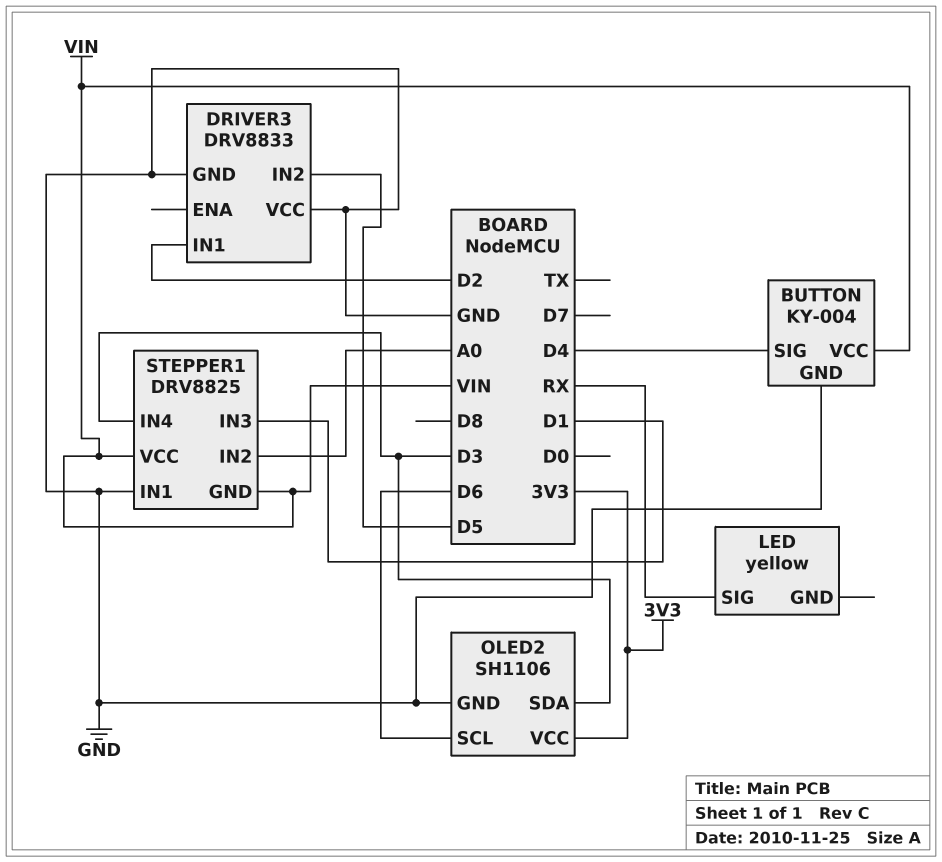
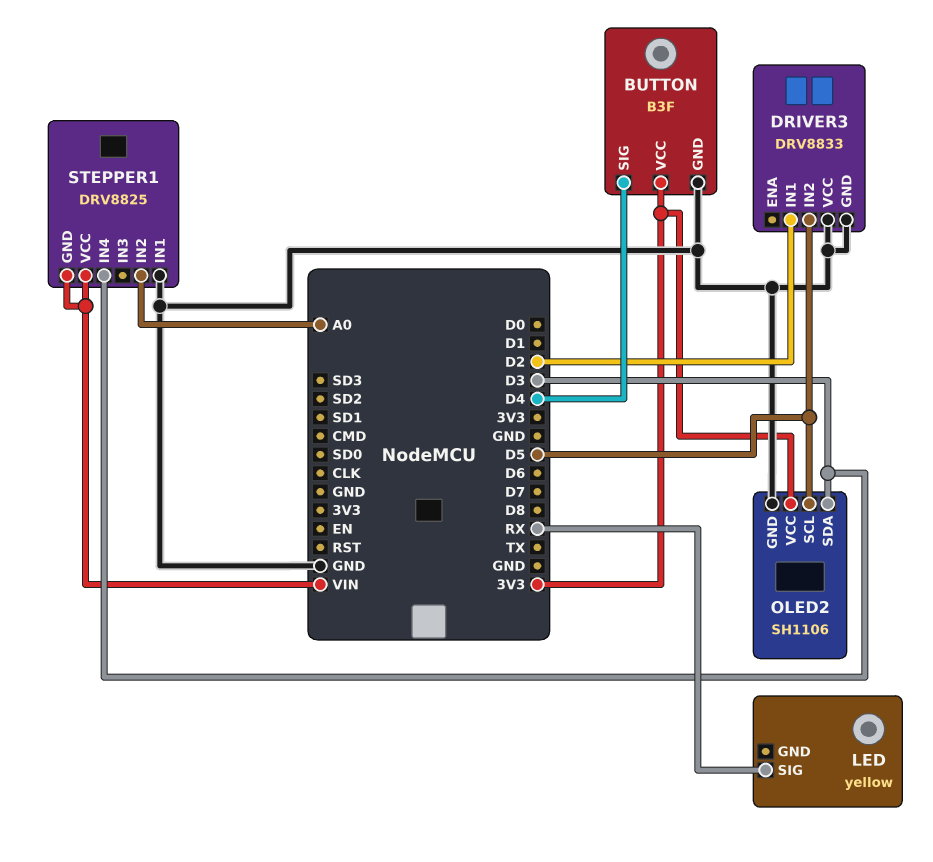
BUTTON: KY-004 -> B3F
BUTTON pin VCC: VIN -> 3V3
OLED2 pin SCL: D6 -> D5
STEPPER1 pin IN3: D1 -> none

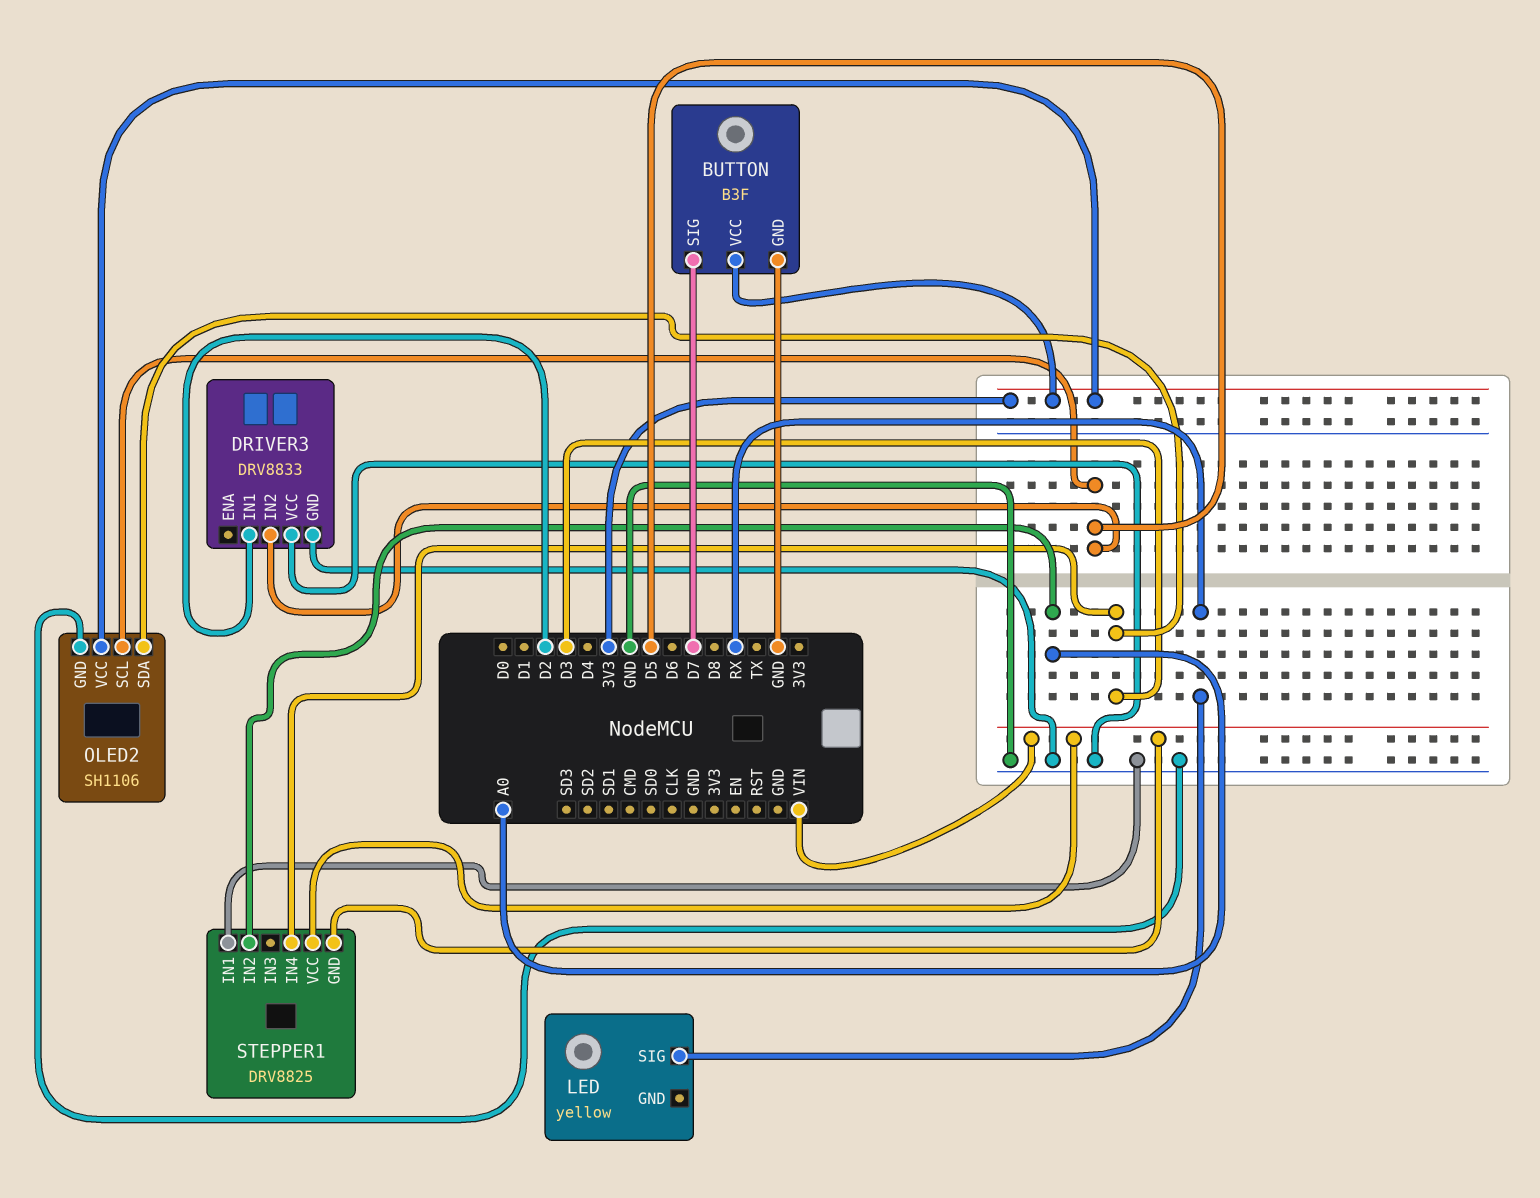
BUTTON pin SIG: D4 -> D7

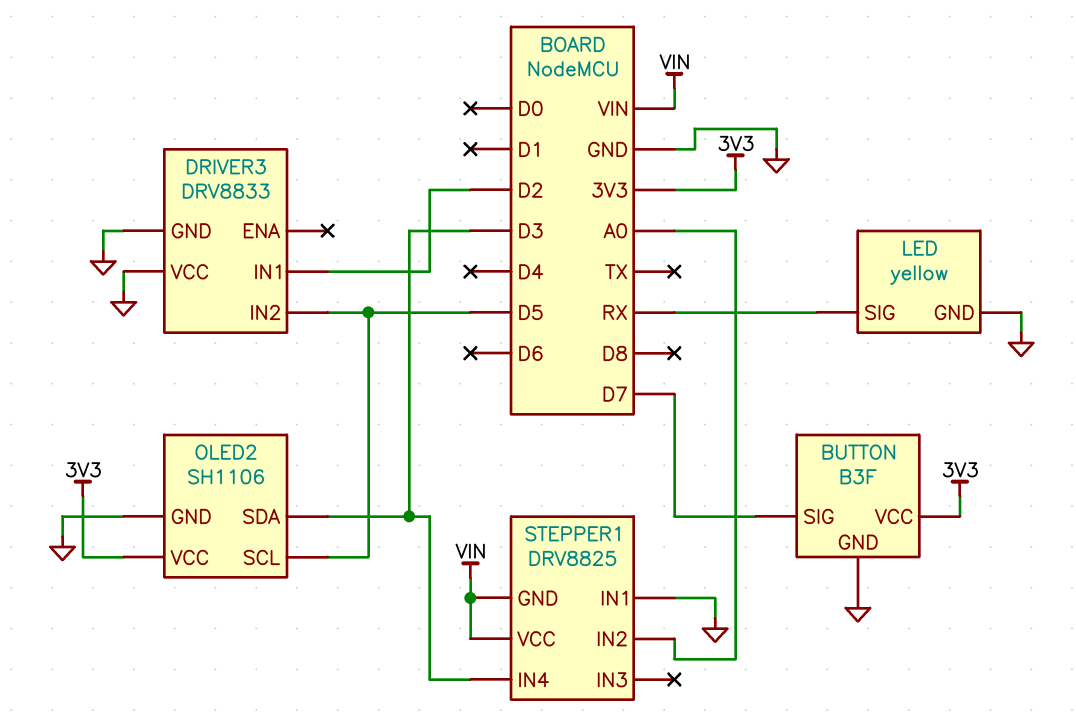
LED pin GND: none -> GND

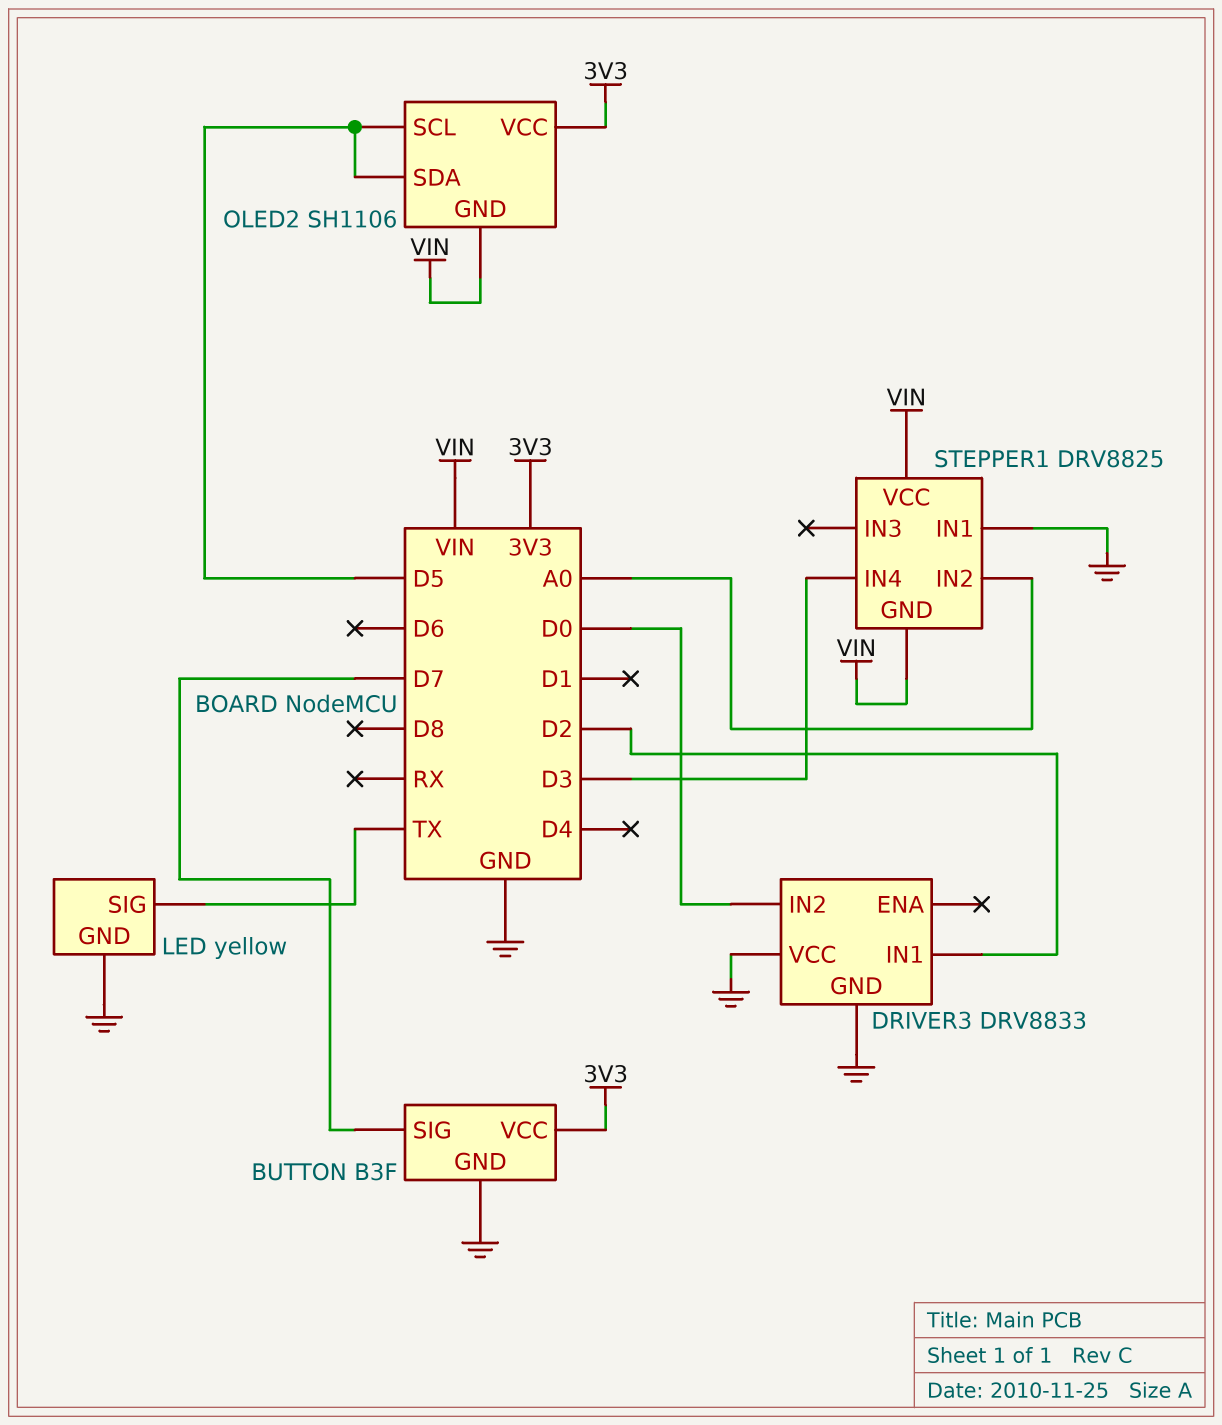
DRIVER3 pin IN2: D5 -> D0
LED pin SIG: RX -> TX
OLED2 pin GND: GND -> VIN
OLED2 pin SDA: D3 -> D5

